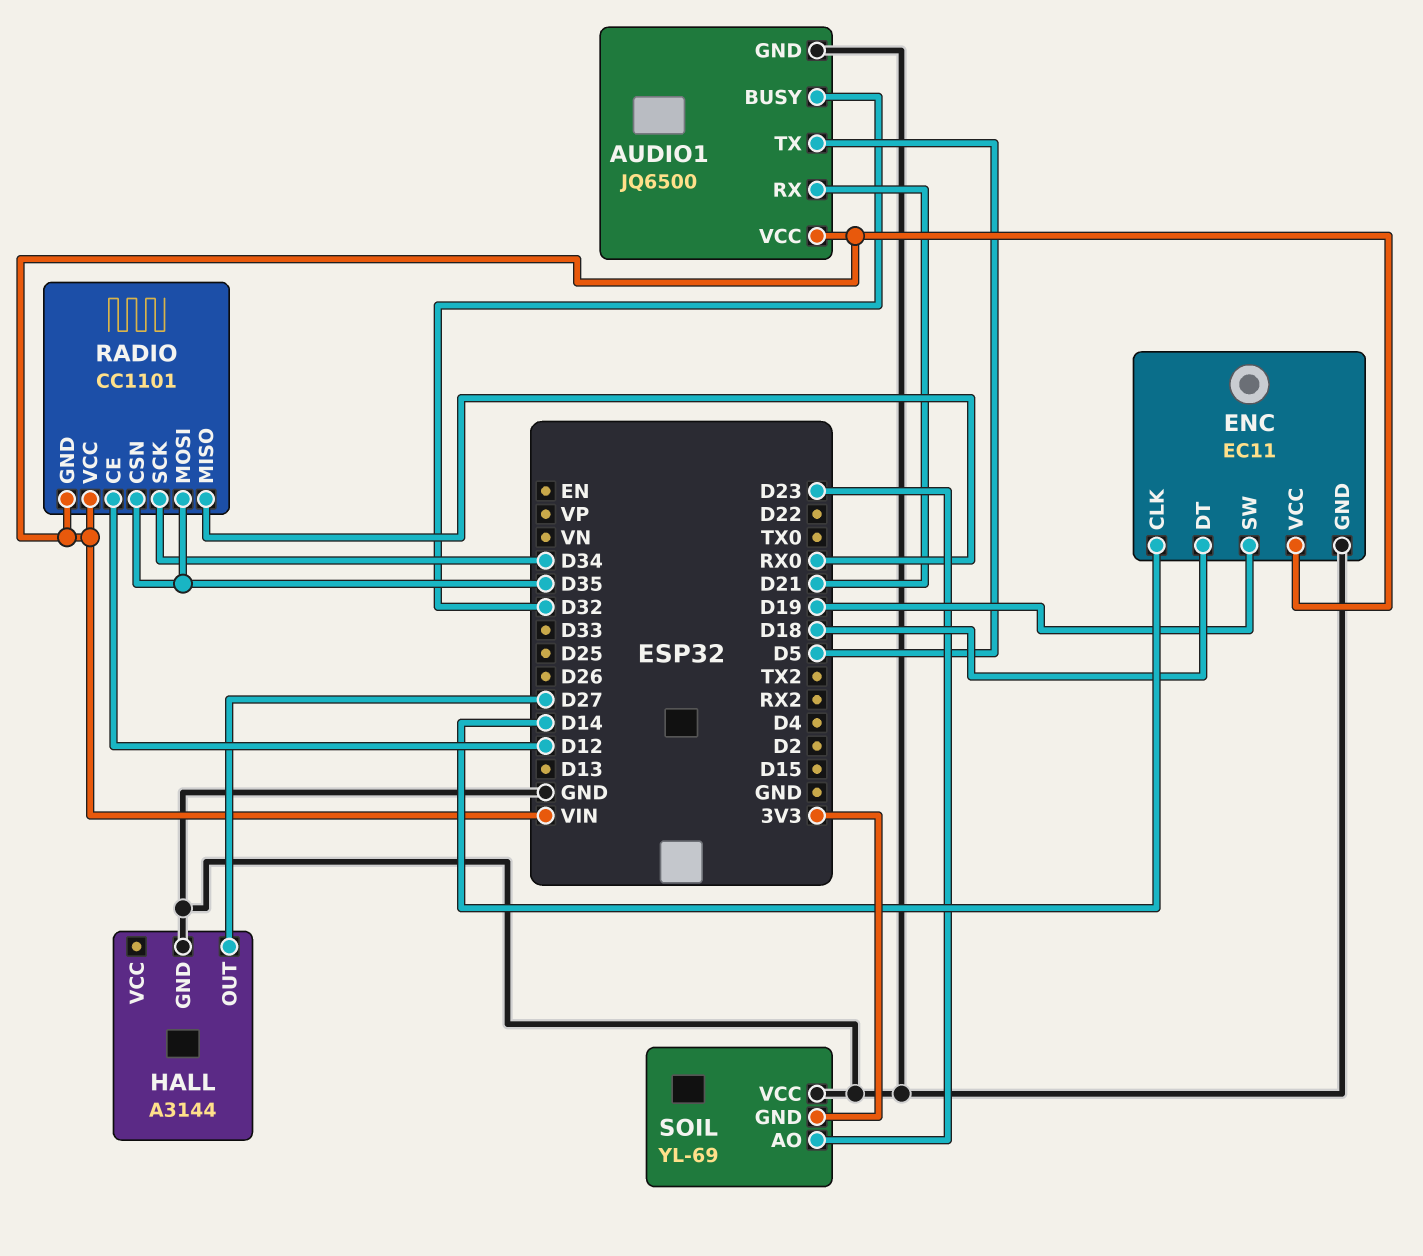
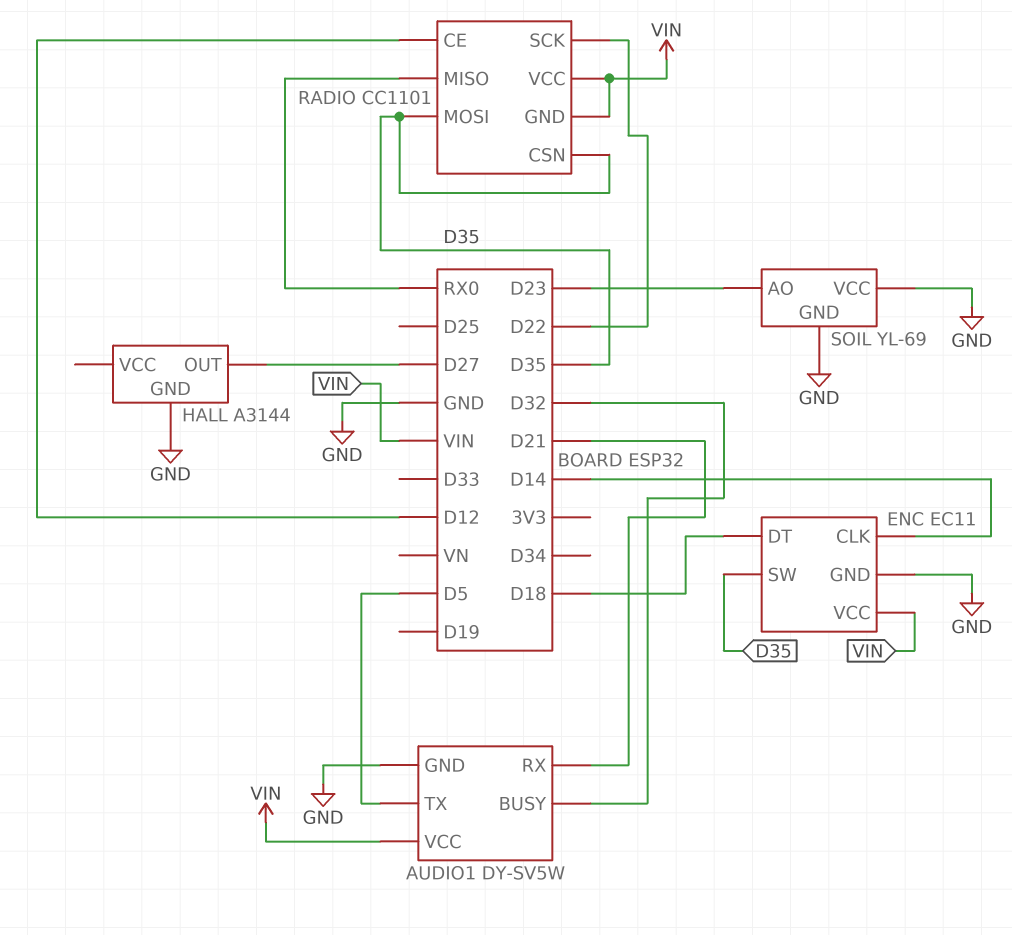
AUDIO1: JQ6500 -> DY-SV5W
ENC pin SW: D19 -> D35
RADIO pin SCK: D34 -> D22
SOIL pin GND: 3V3 -> GND

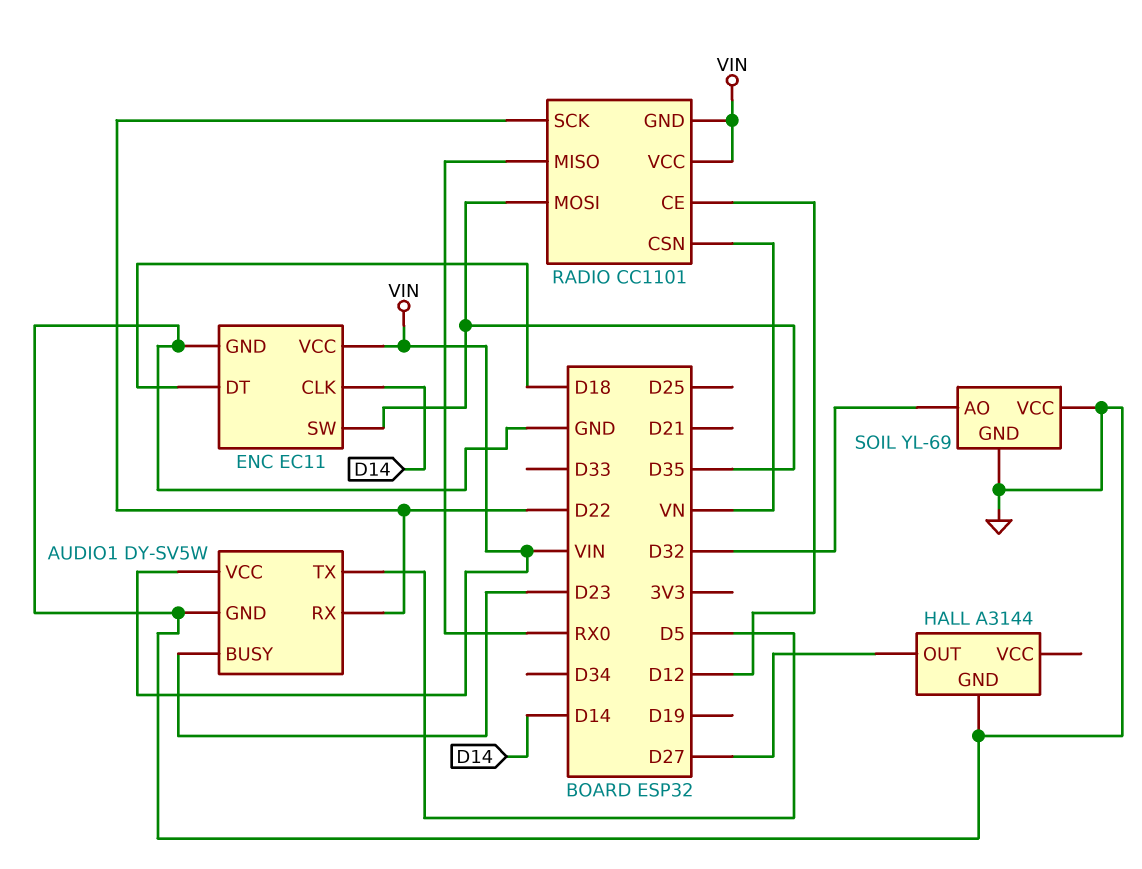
AUDIO1 pin BUSY: D32 -> D23
AUDIO1 pin RX: D21 -> D22
RADIO pin CSN: D35 -> VN
SOIL pin AO: D23 -> D32

